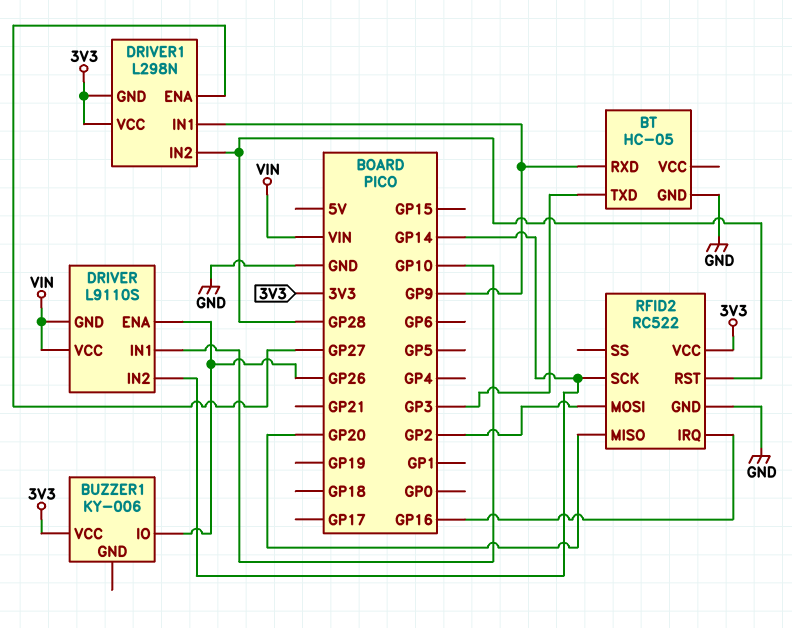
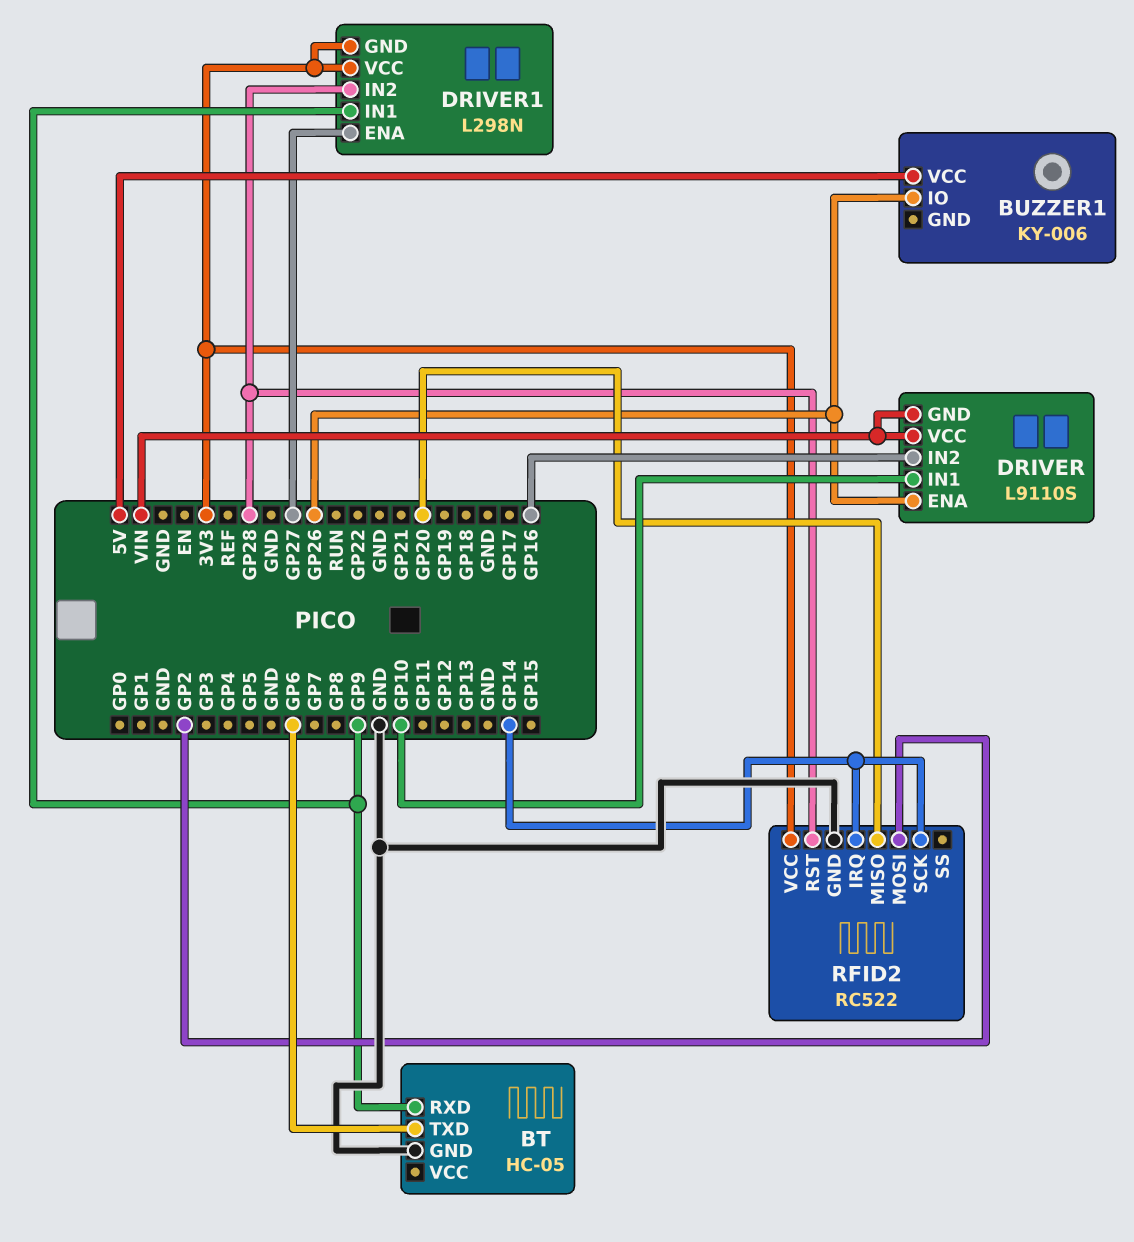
BT pin TXD: GP3 -> GP6
BUZZER1 pin VCC: 3V3 -> 5V
DRIVER pin IN2: GP14 -> GP16
RFID2 pin IRQ: GP16 -> GP14

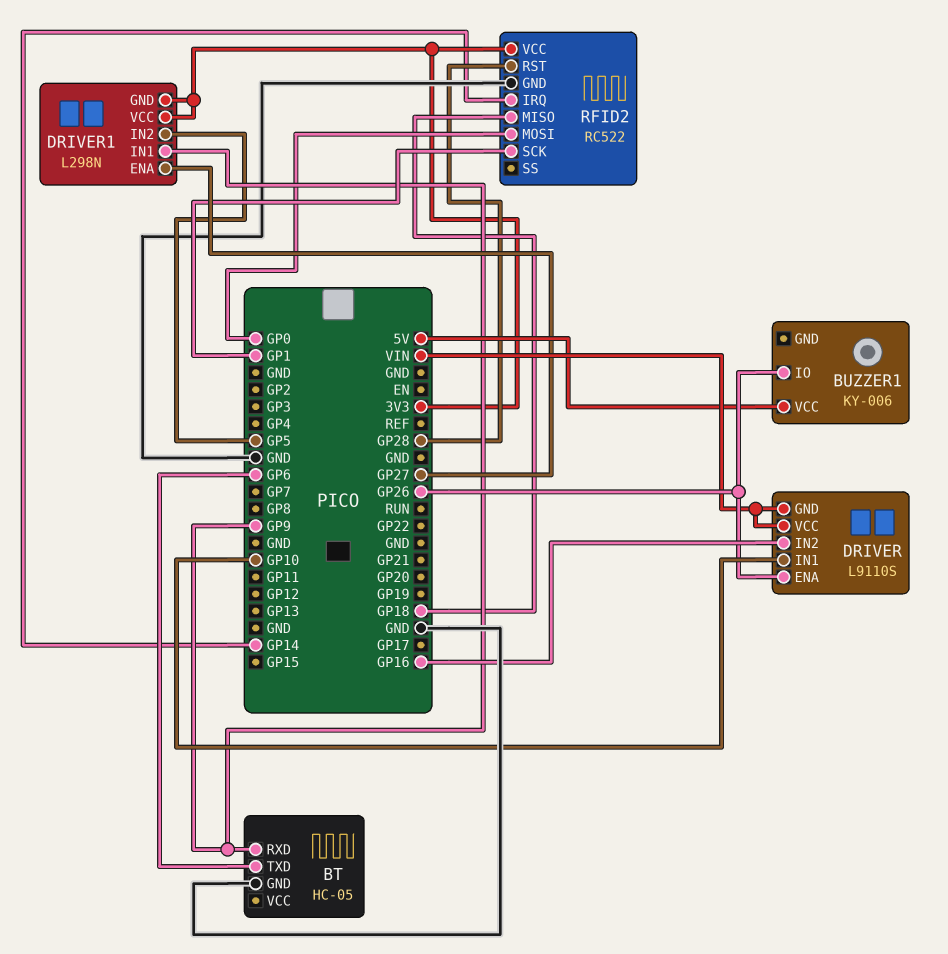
DRIVER1 pin IN2: GP28 -> GP5
RFID2 pin MISO: GP20 -> GP18
RFID2 pin MOSI: GP2 -> GP0
RFID2 pin SCK: GP14 -> GP1

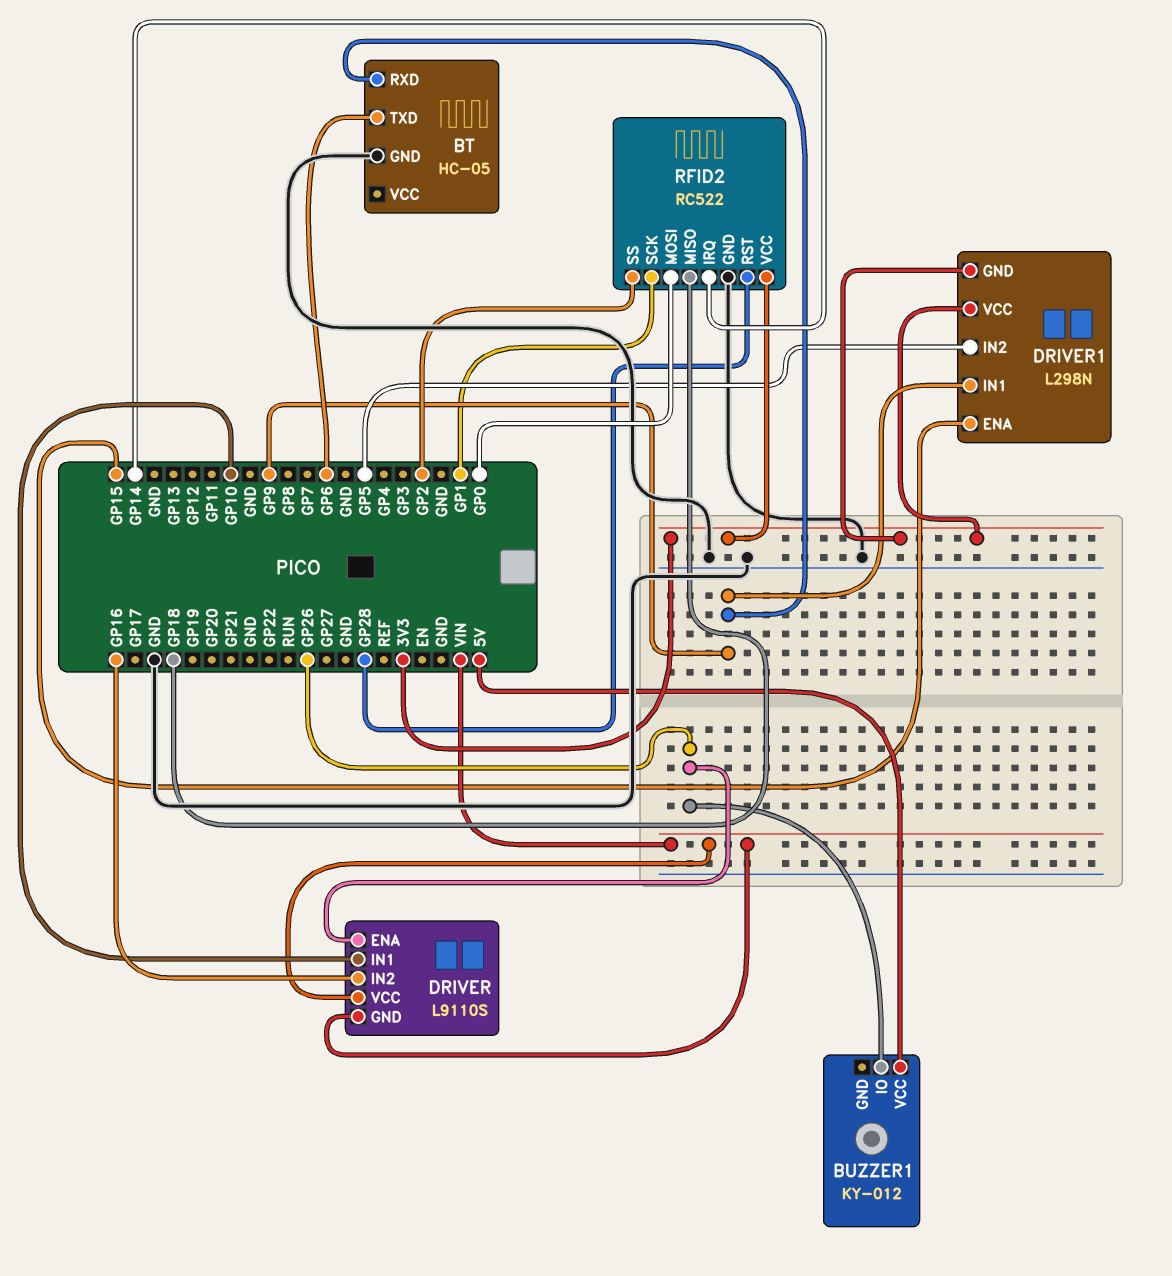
BUZZER1: KY-006 -> KY-012
DRIVER1 pin ENA: GP27 -> GP15
RFID2 pin SS: none -> GP2

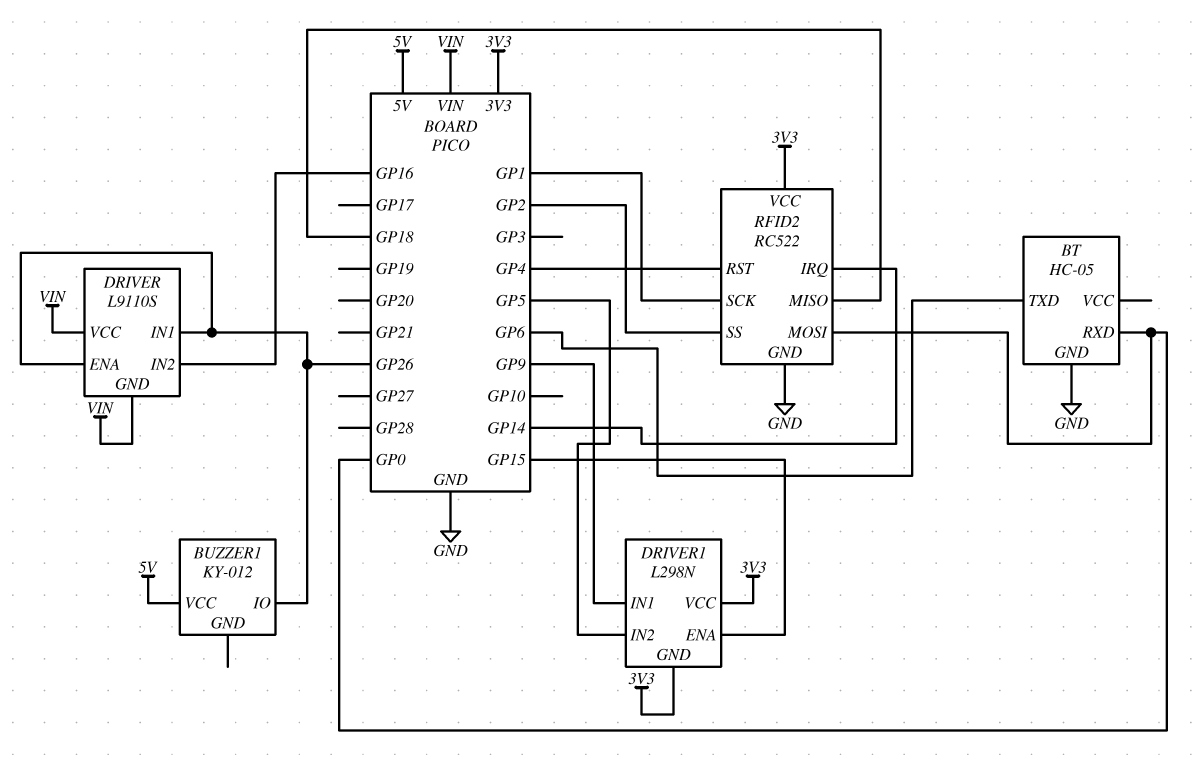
BT pin RXD: GP9 -> GP0
DRIVER pin IN1: GP10 -> GP26
RFID2 pin RST: GP28 -> GP4

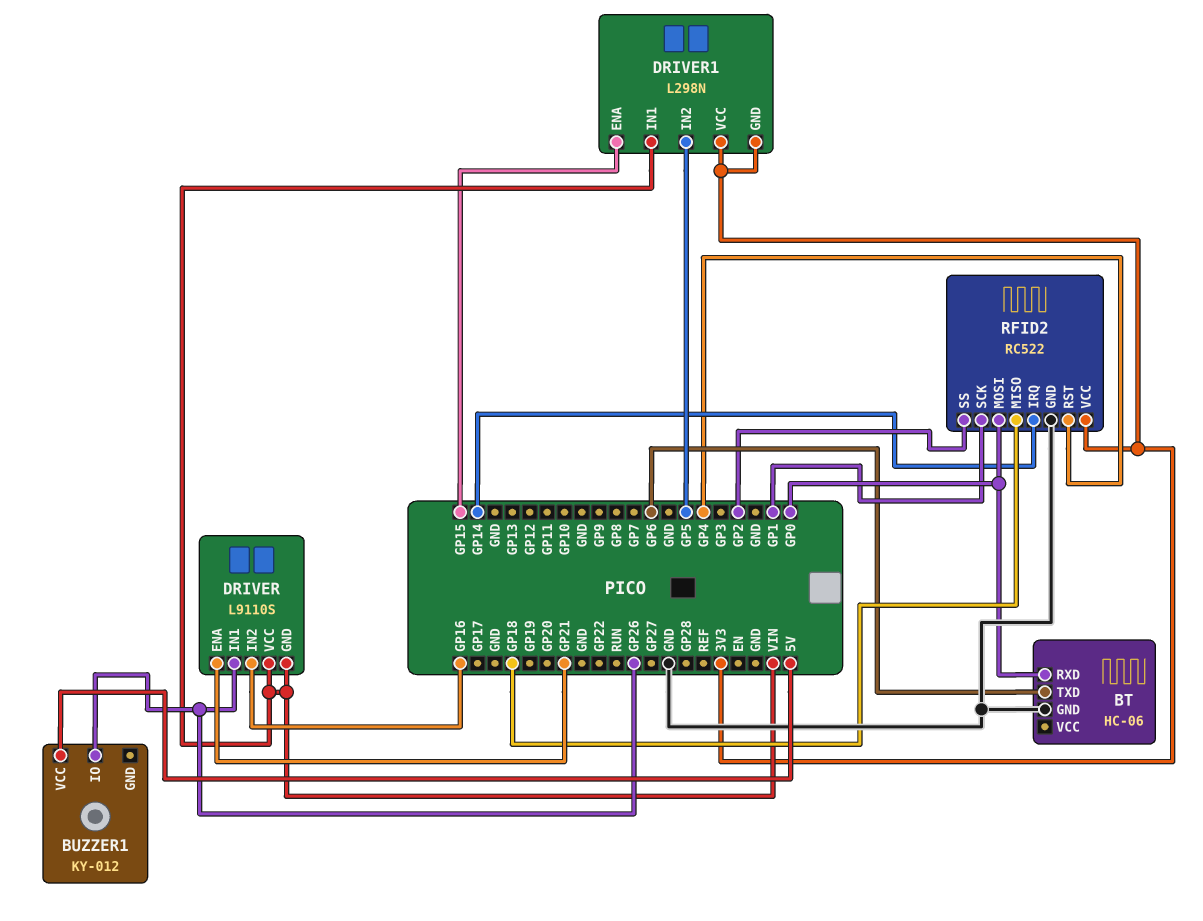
BT: HC-05 -> HC-06
DRIVER pin ENA: GP26 -> GP21
DRIVER1 pin IN1: GP9 -> VIN

